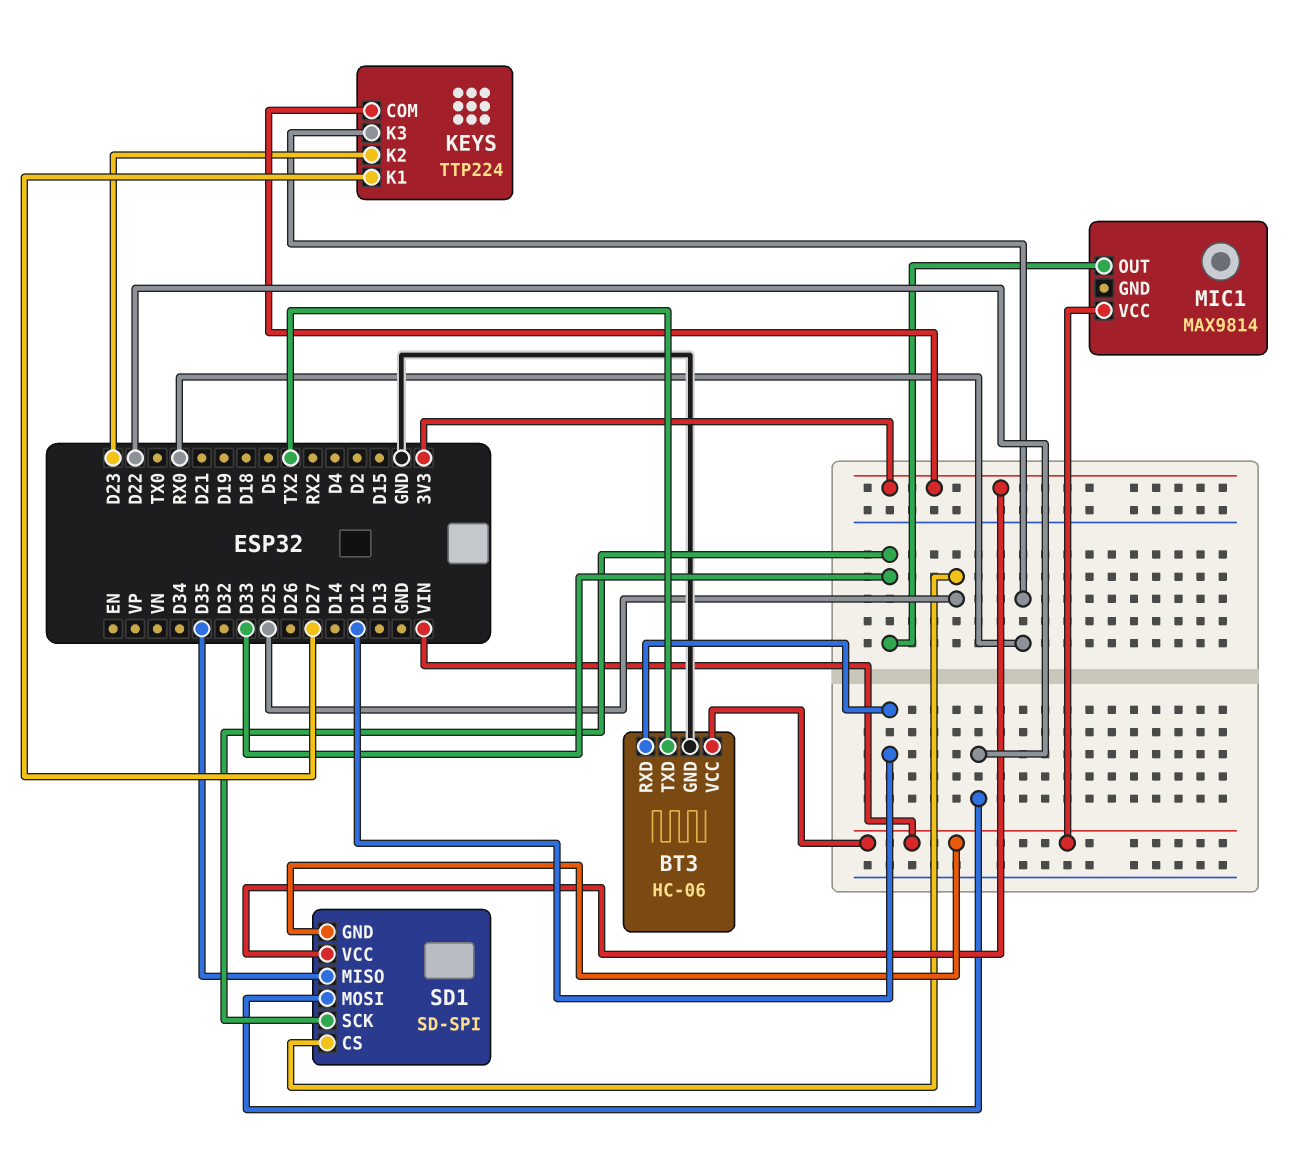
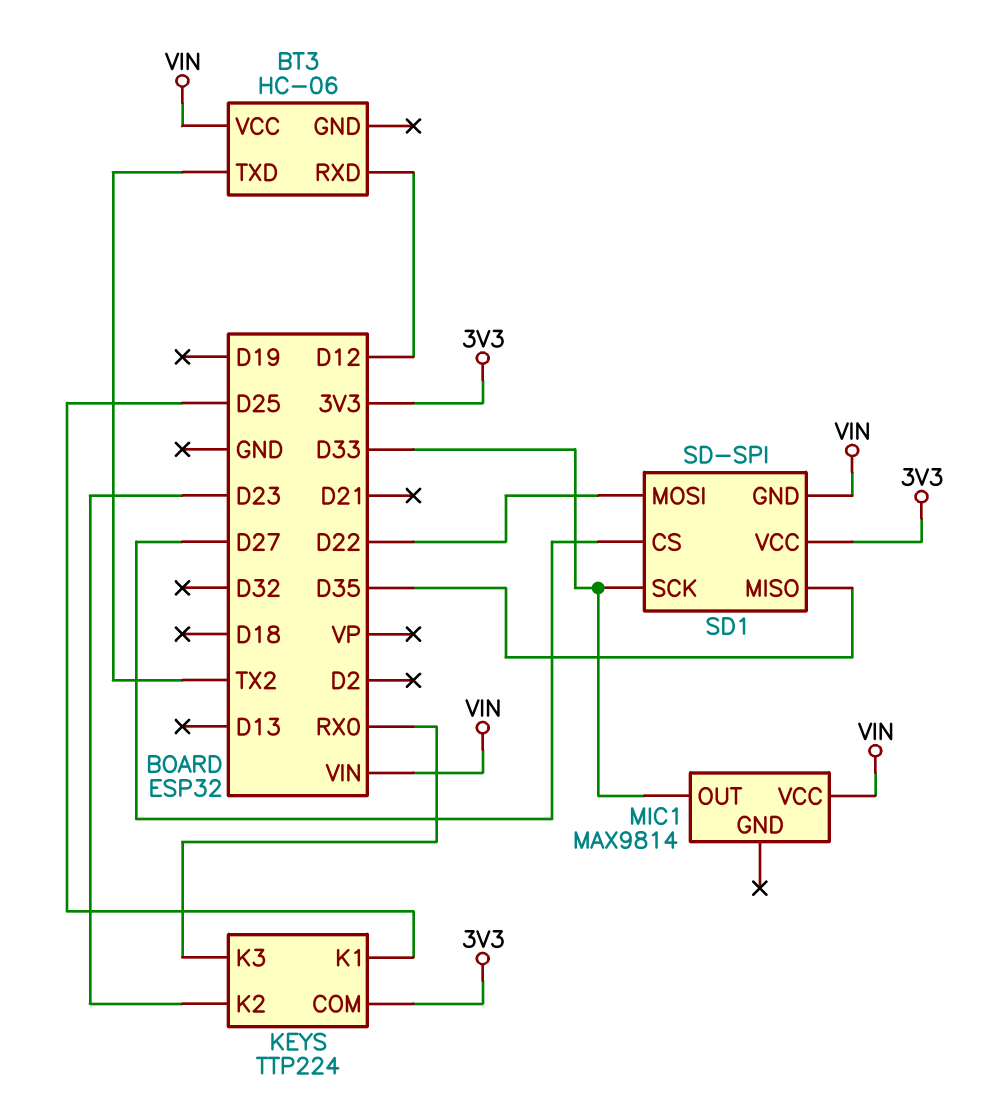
BT3 pin GND: GND -> none
KEYS pin K1: D27 -> D25
SD1 pin CS: D25 -> D27

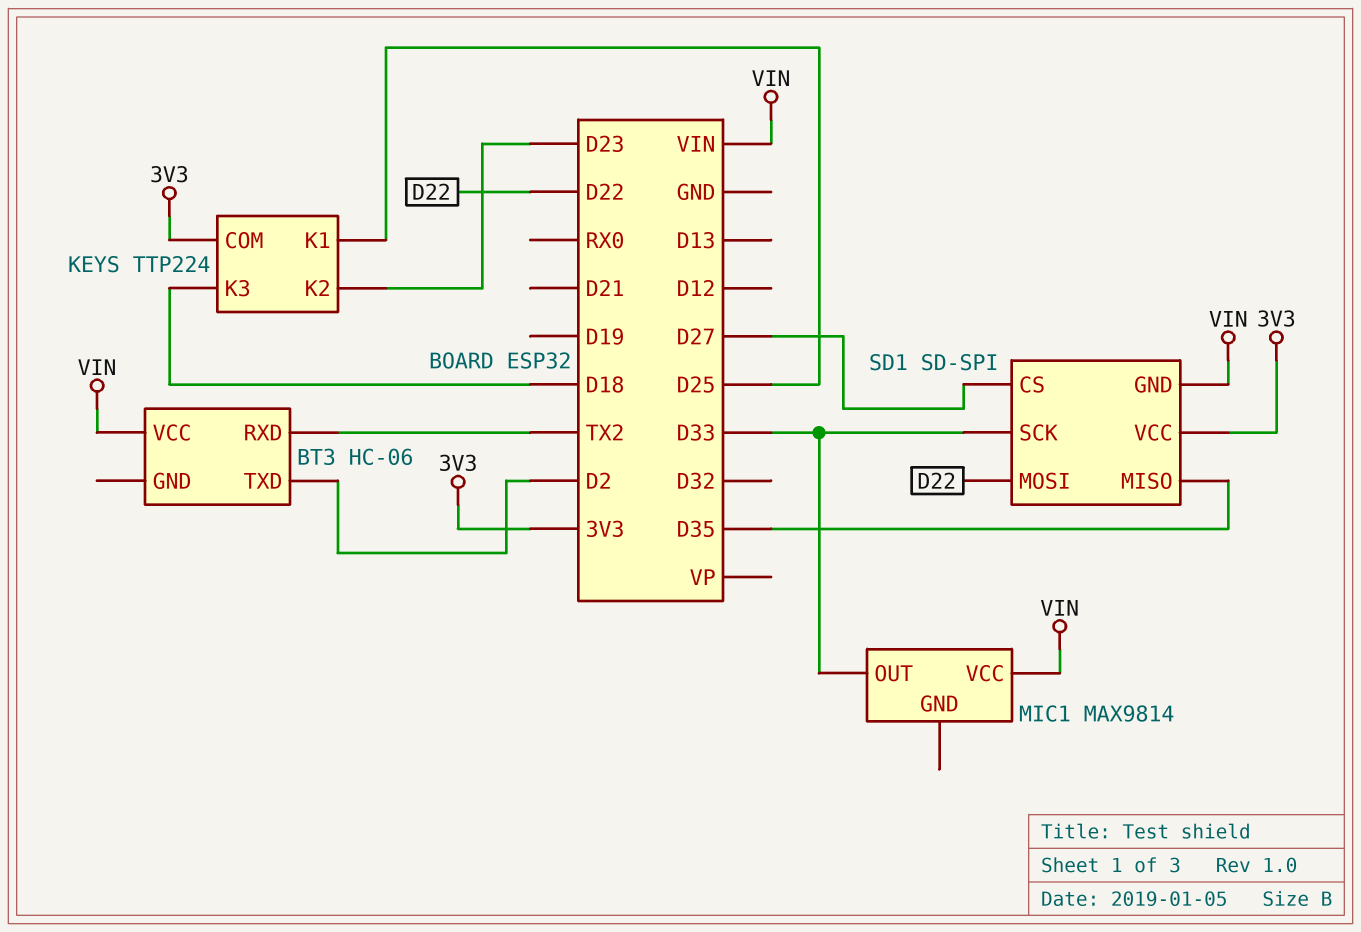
BT3 pin RXD: D12 -> TX2
BT3 pin TXD: TX2 -> D2
KEYS pin K3: RX0 -> D18

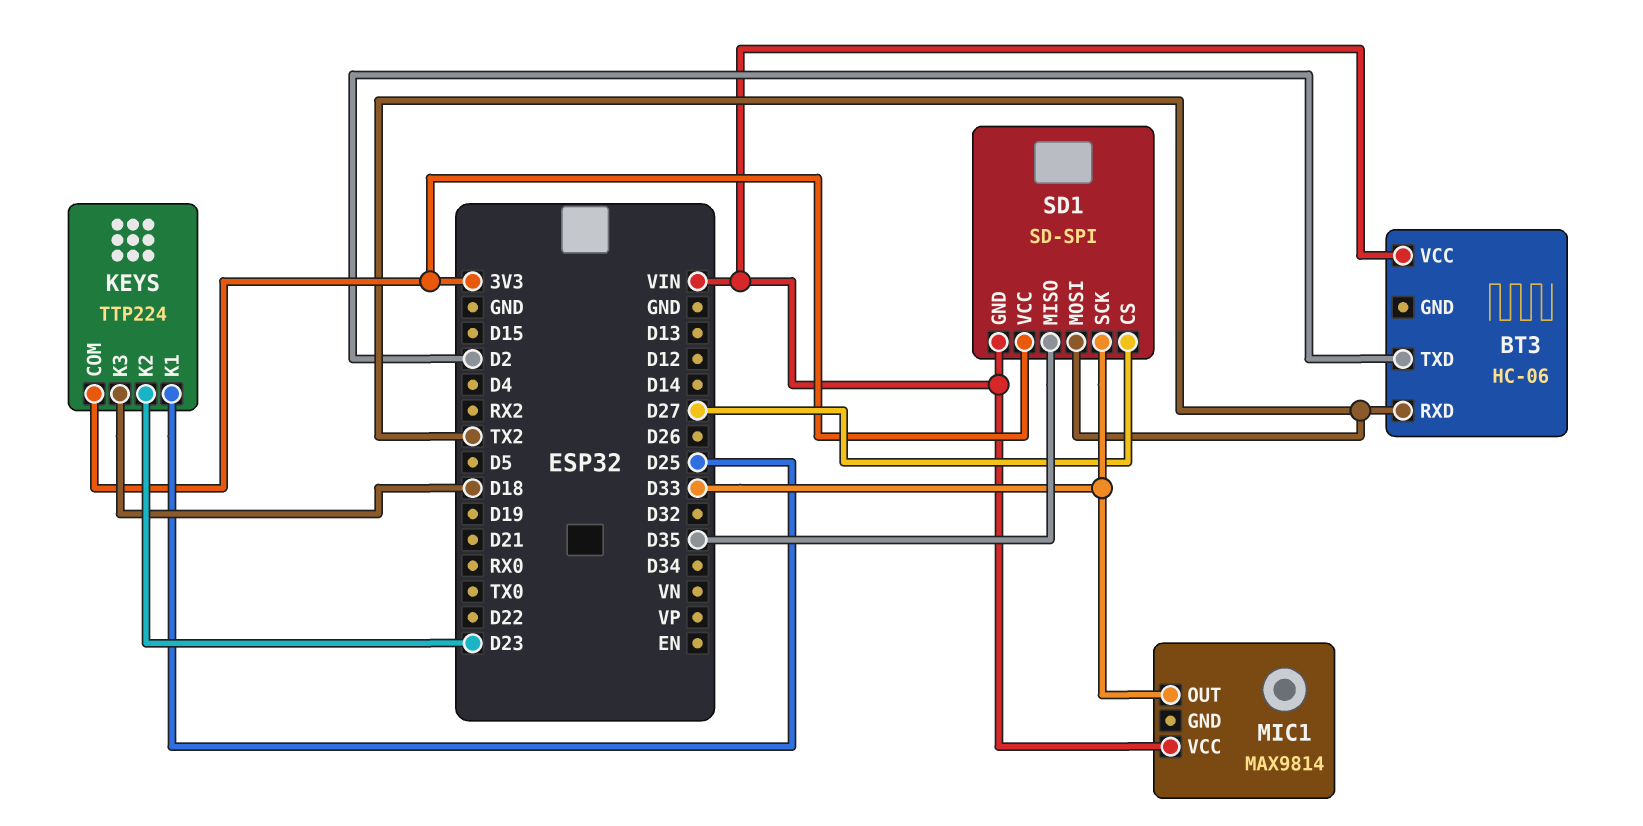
SD1 pin MOSI: D22 -> TX2

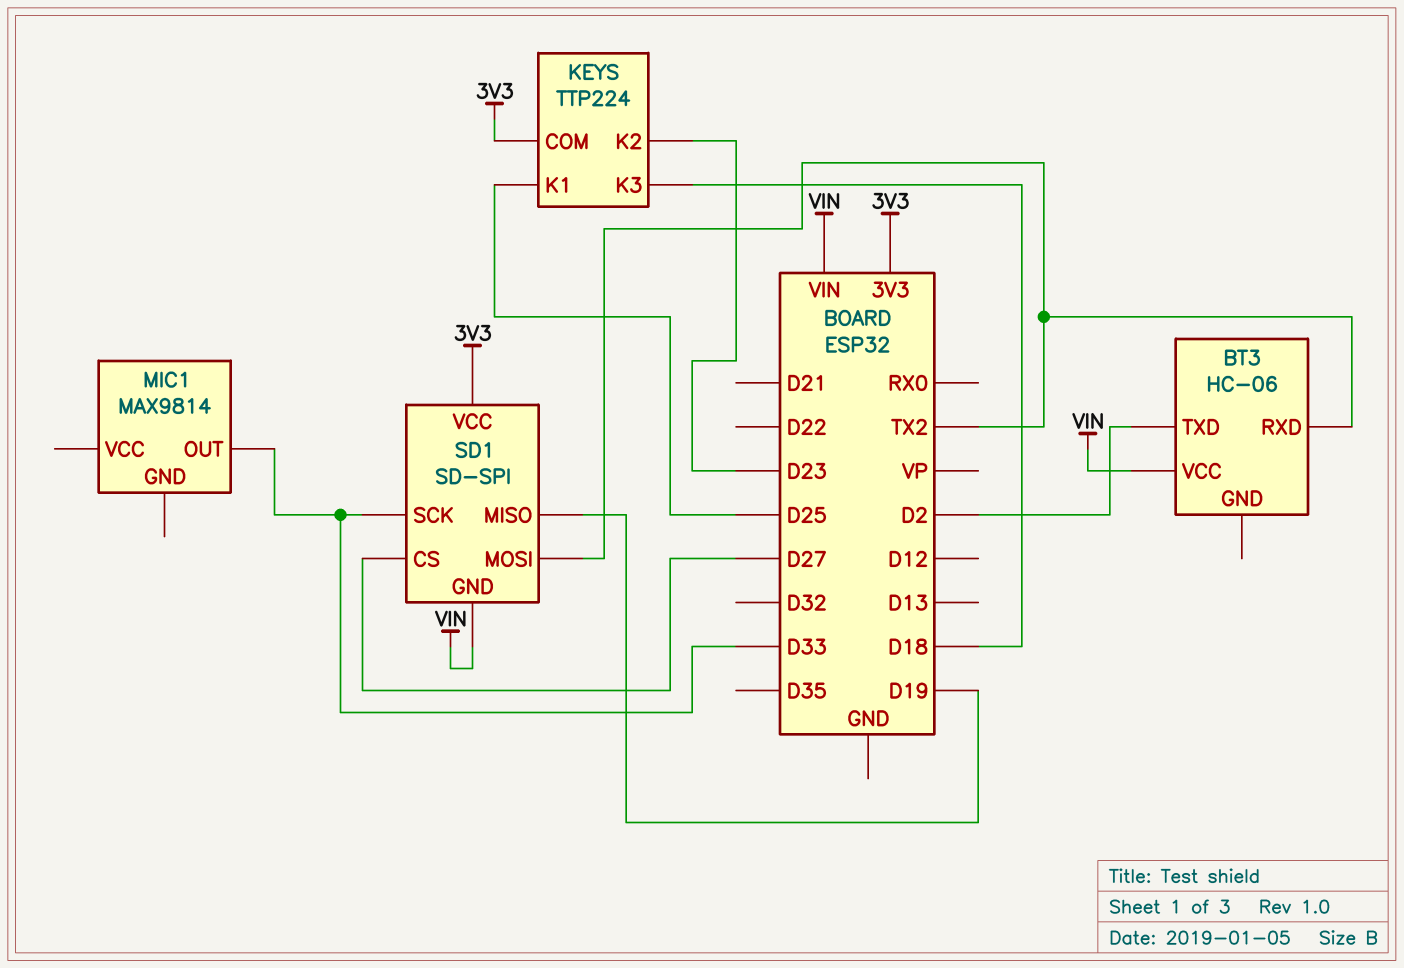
MIC1 pin VCC: VIN -> none
SD1 pin MISO: D35 -> D19

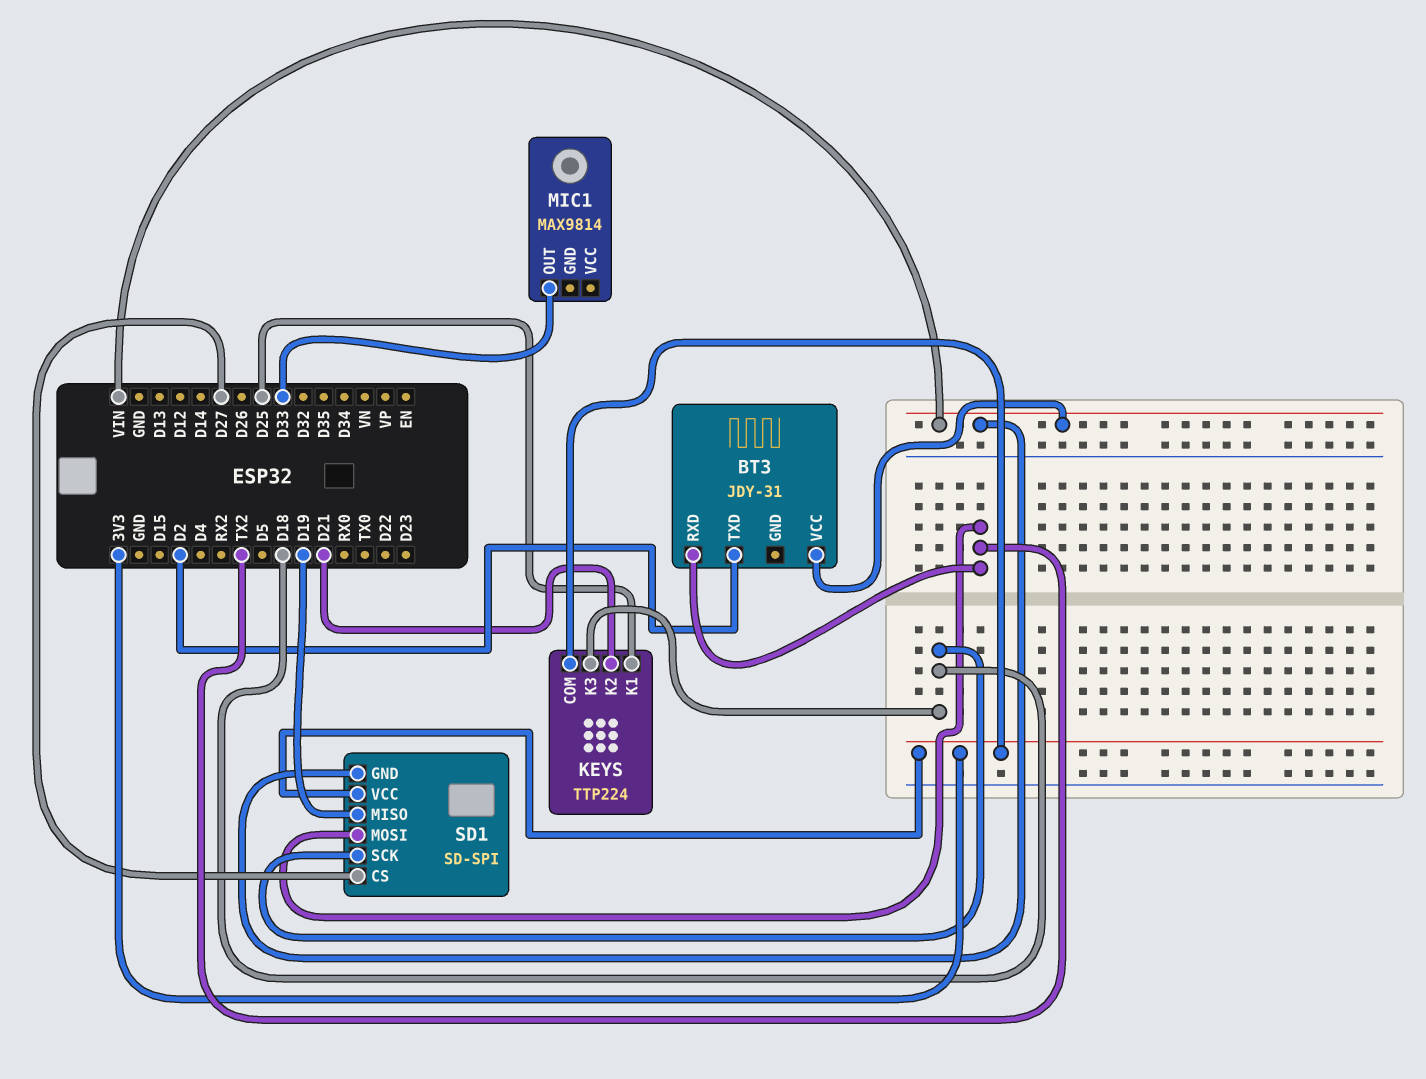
BT3: HC-06 -> JDY-31
KEYS pin K2: D23 -> D21
SD1 pin SCK: D33 -> D18

